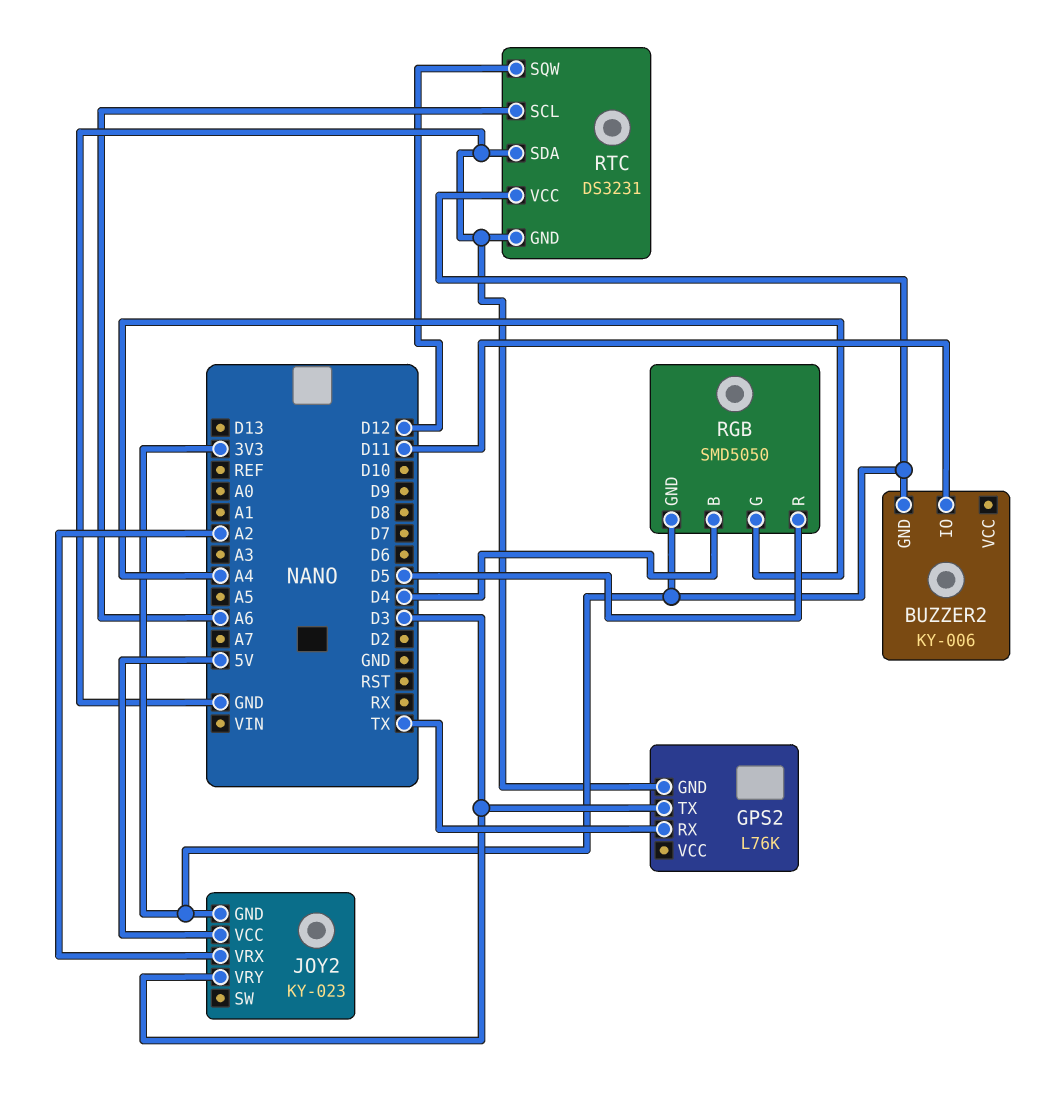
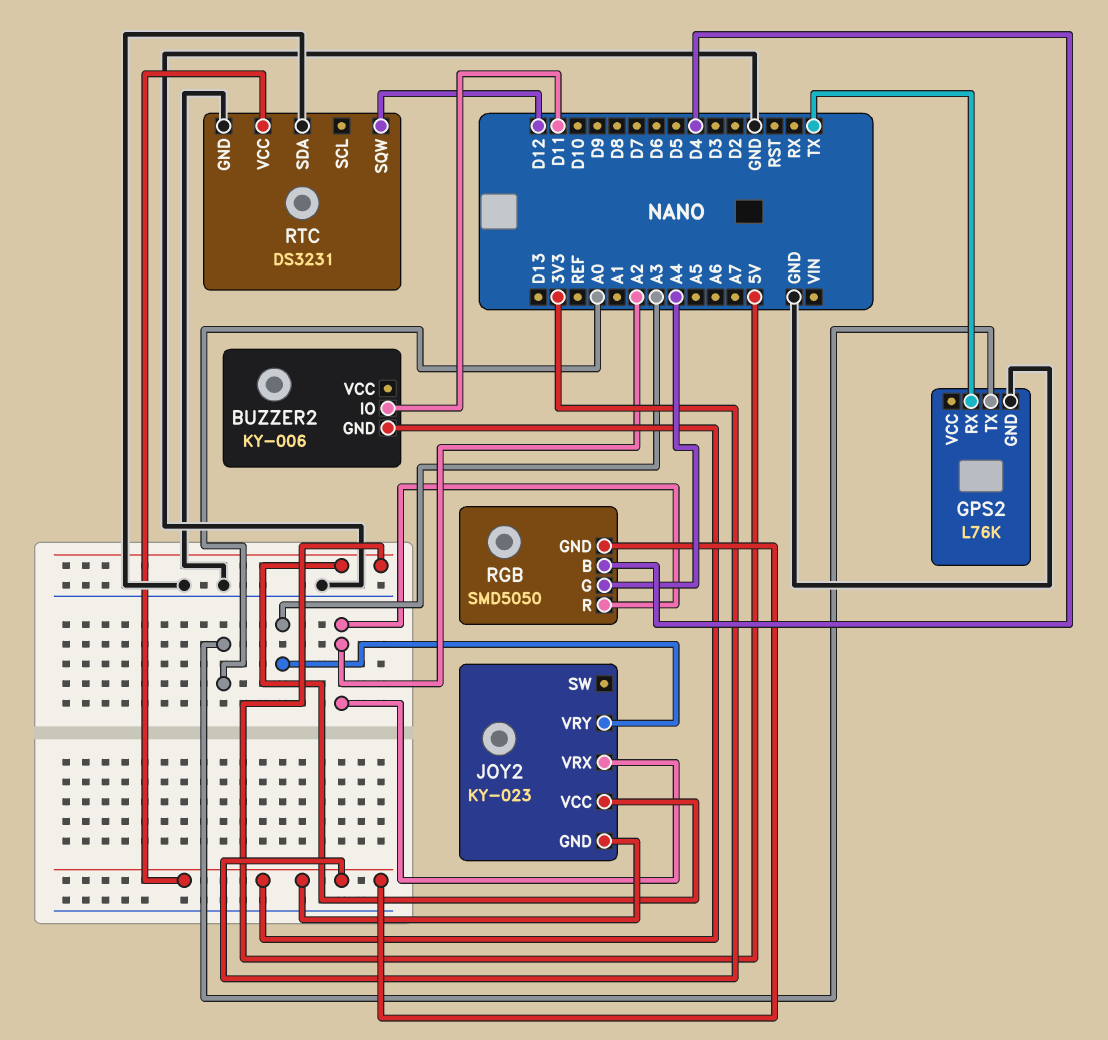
GPS2 pin TX: D3 -> A0
JOY2 pin VRY: D3 -> A3
RGB pin R: D5 -> A2
RTC pin SCL: A6 -> none

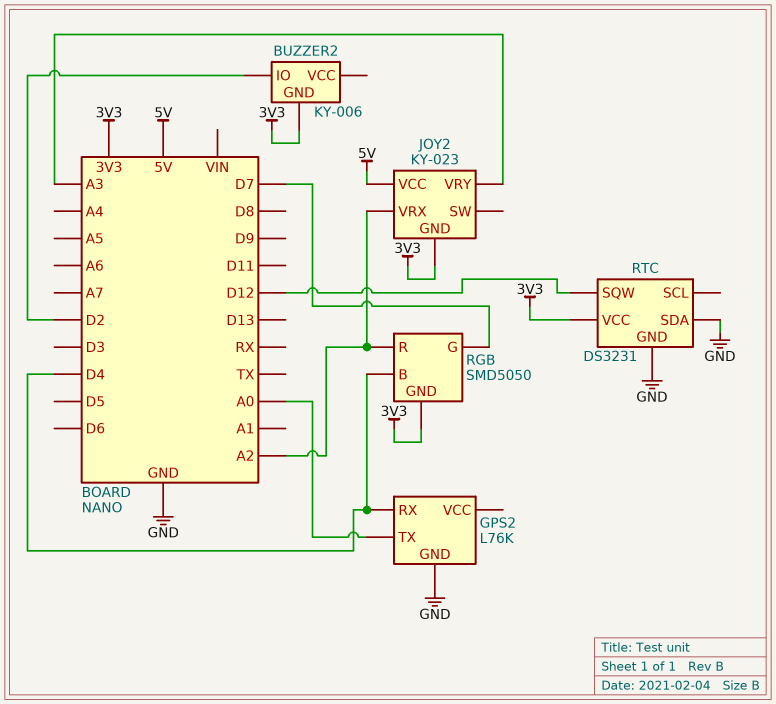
BUZZER2 pin IO: D11 -> D2
GPS2 pin RX: TX -> D4
RGB pin G: A4 -> D7

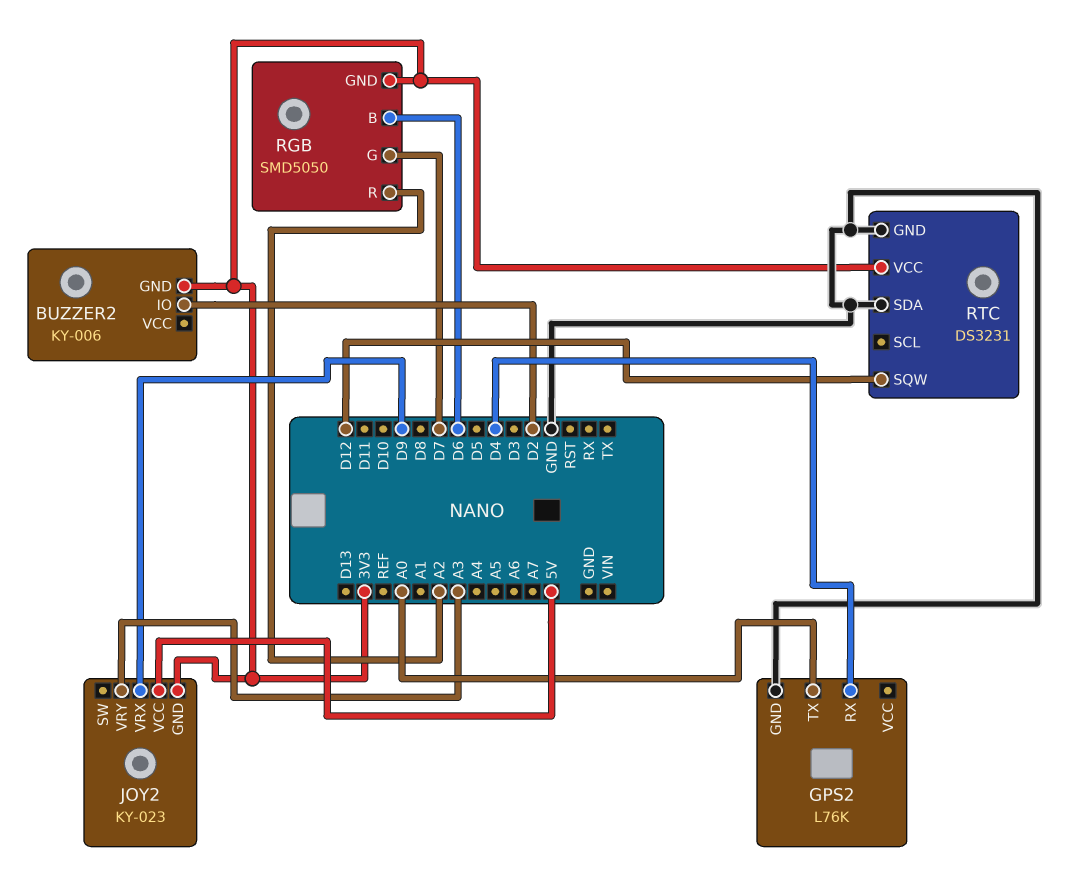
JOY2 pin VRX: A2 -> D9
RGB pin B: D4 -> D6

